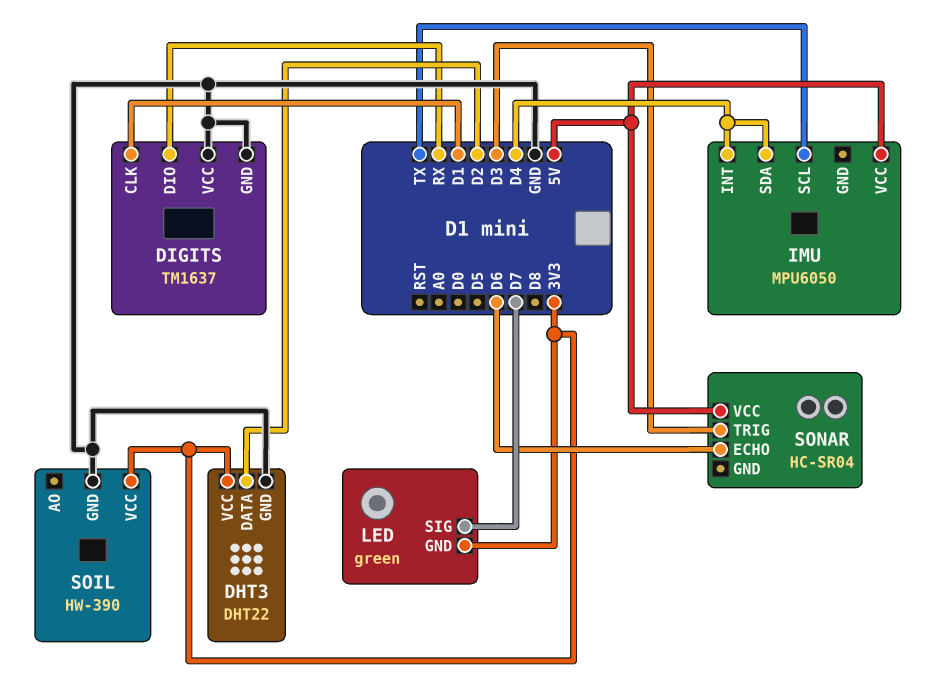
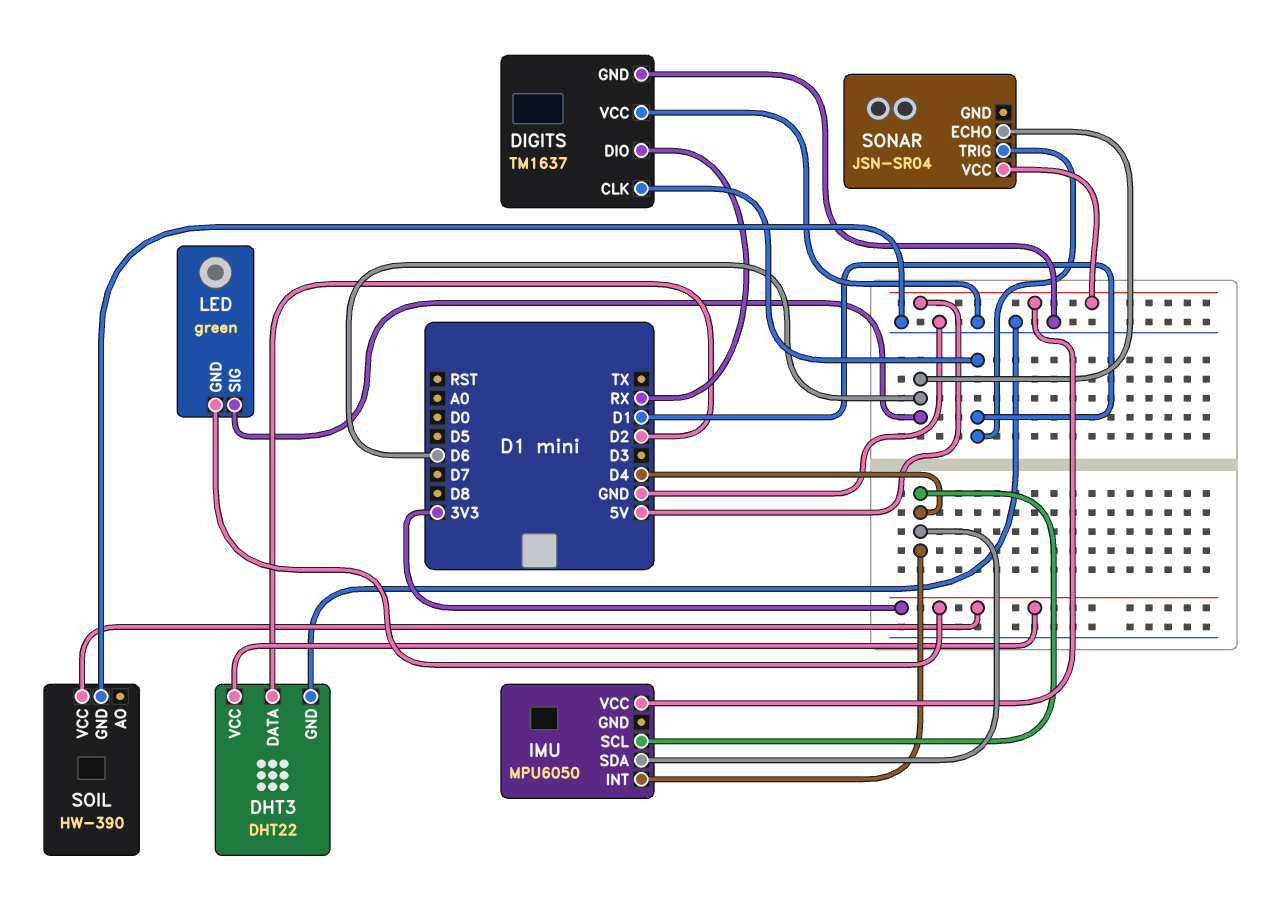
IMU pin SCL: TX -> D4
LED pin SIG: D7 -> D6
SONAR: HC-SR04 -> JSN-SR04
SONAR pin TRIG: D3 -> D1

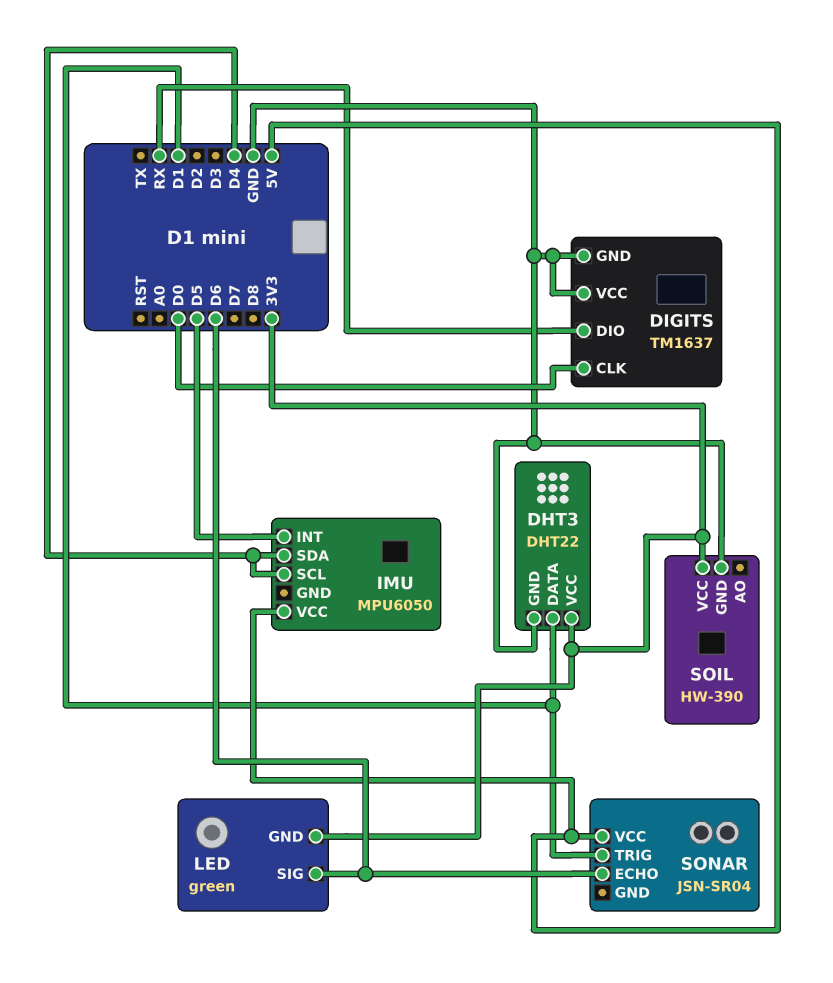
DHT3 pin DATA: D2 -> D1
DIGITS pin CLK: D1 -> D0
IMU pin INT: D4 -> D5

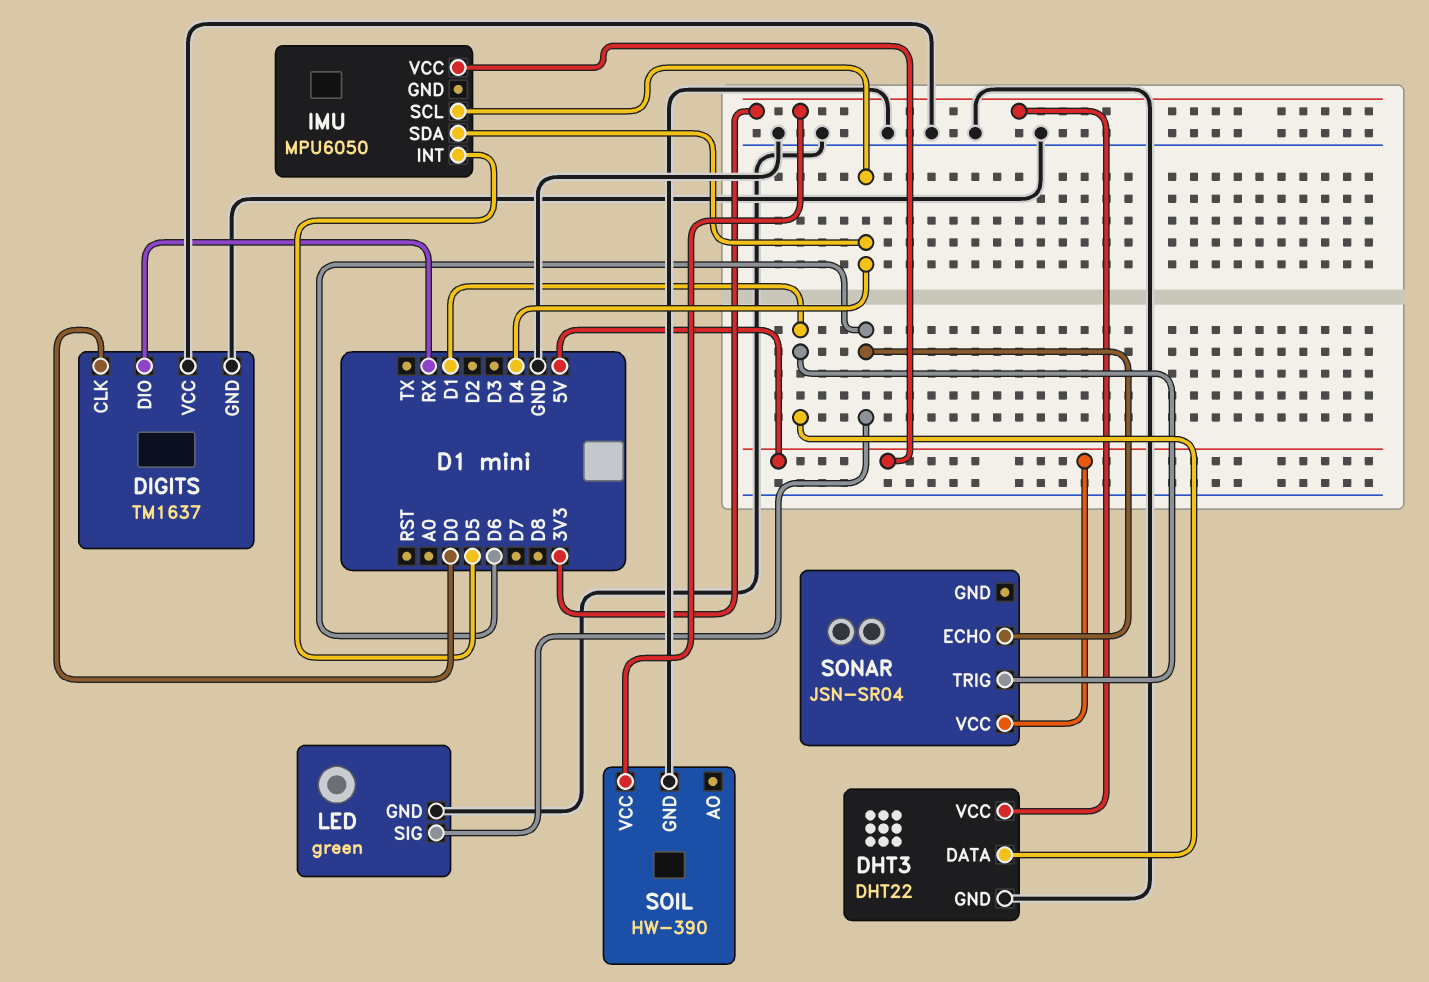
LED pin GND: 3V3 -> GND

